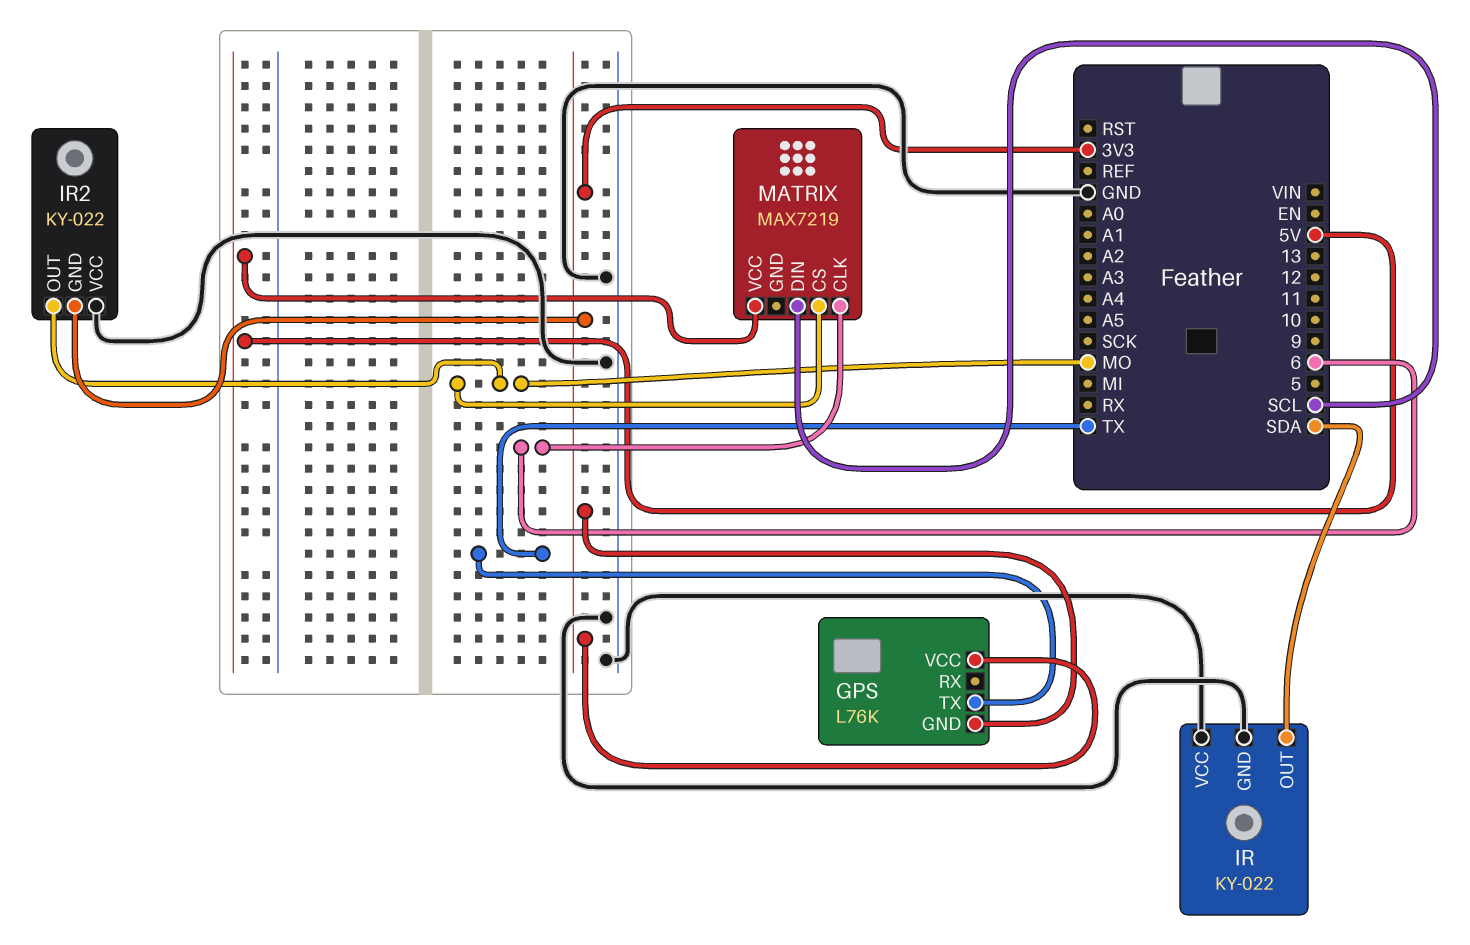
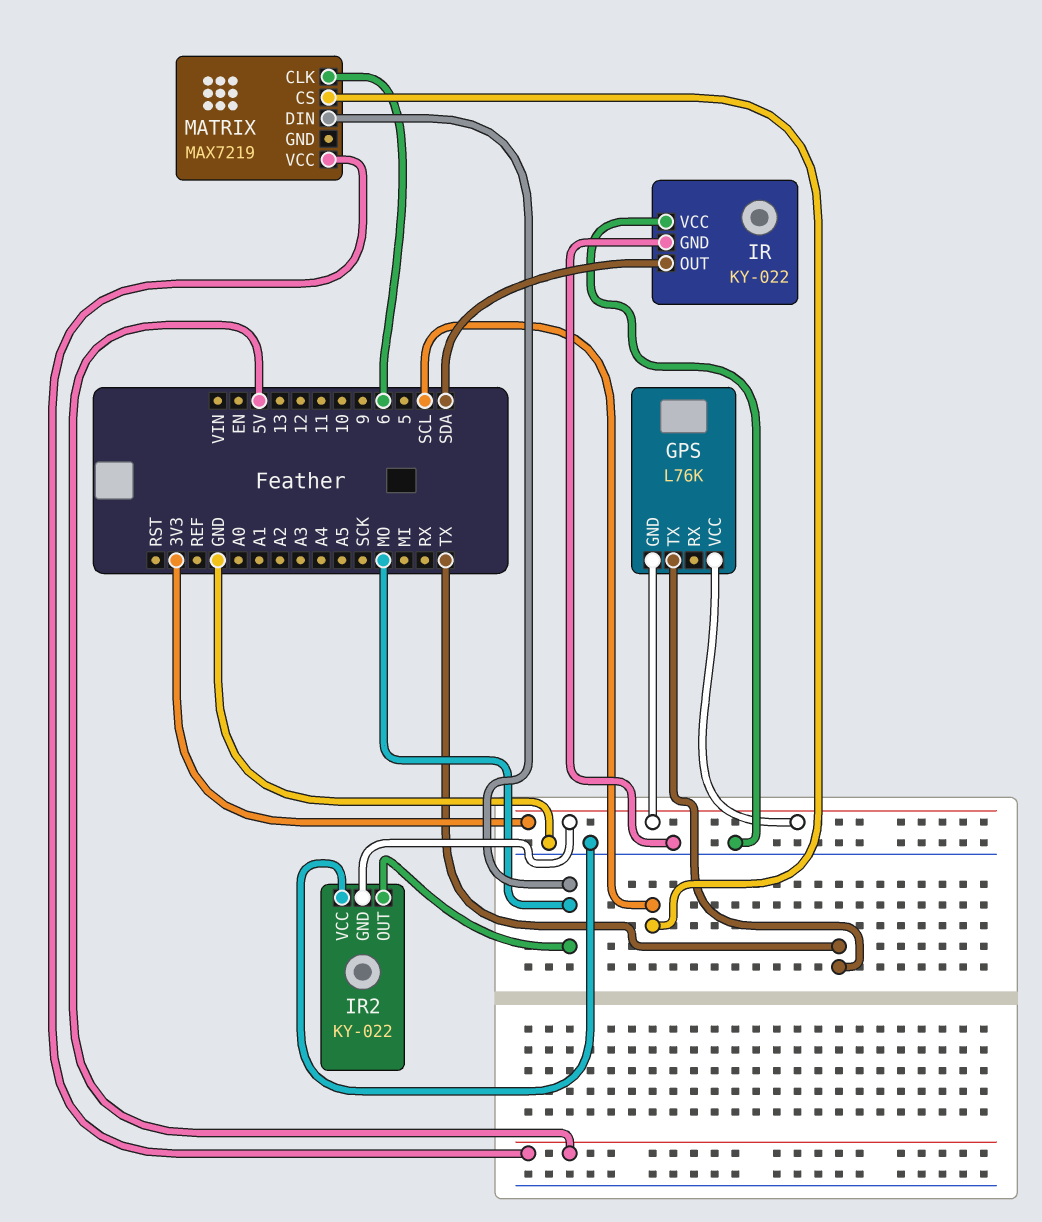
MATRIX pin CS: MO -> SCL
MATRIX pin DIN: SCL -> MO

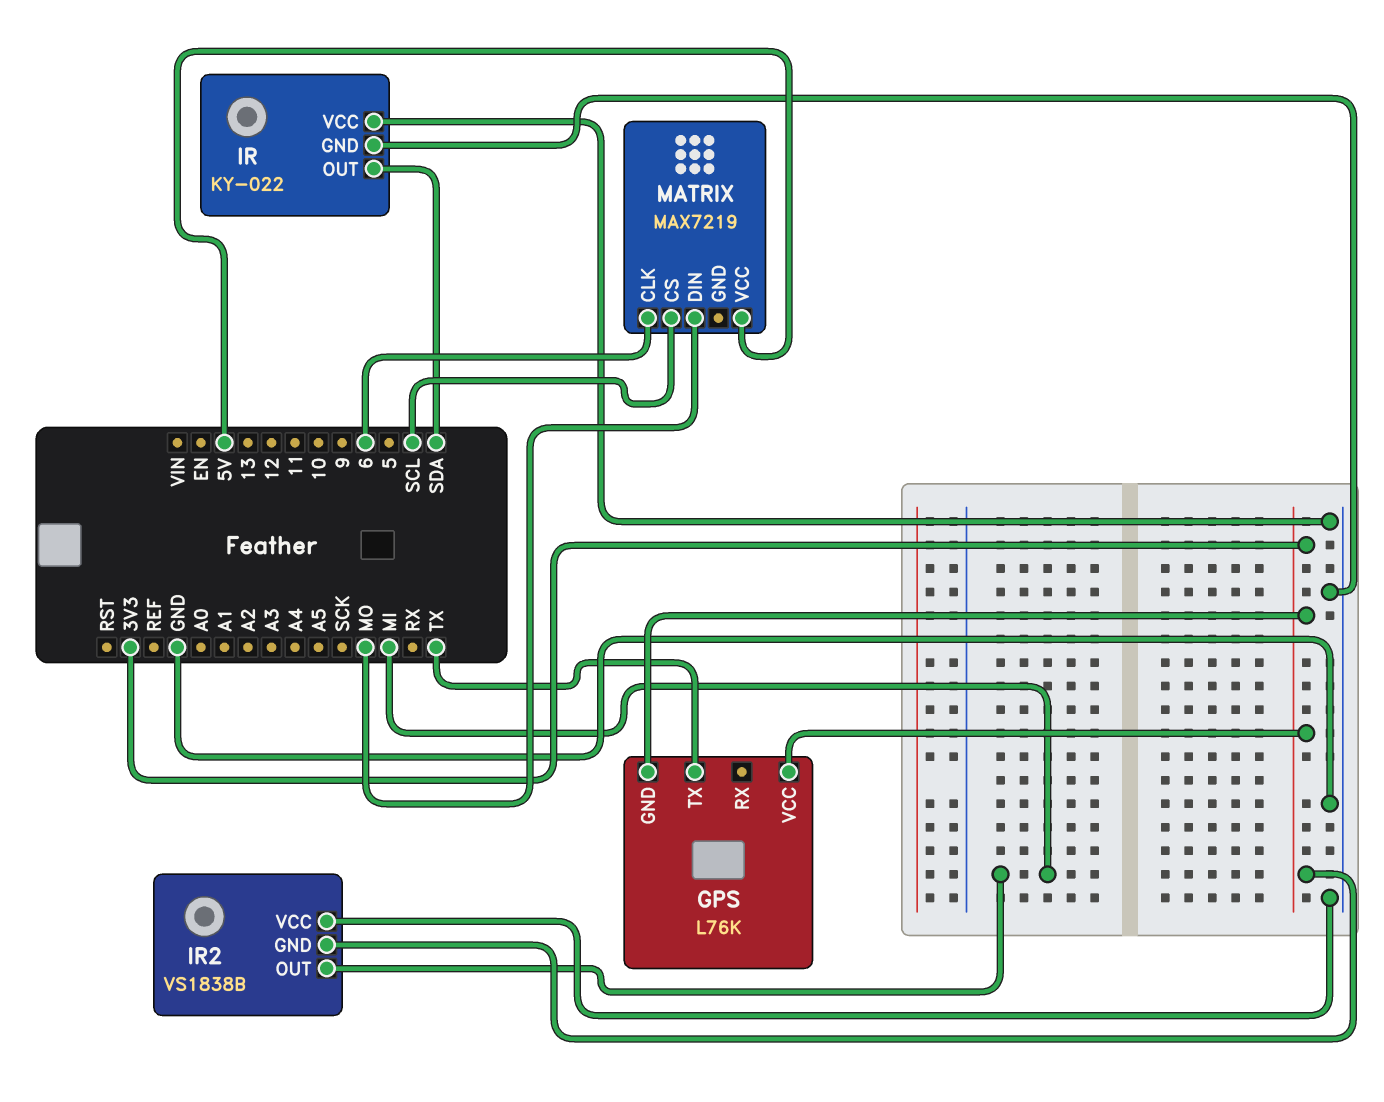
IR2: KY-022 -> VS1838B
IR2 pin OUT: MO -> MI

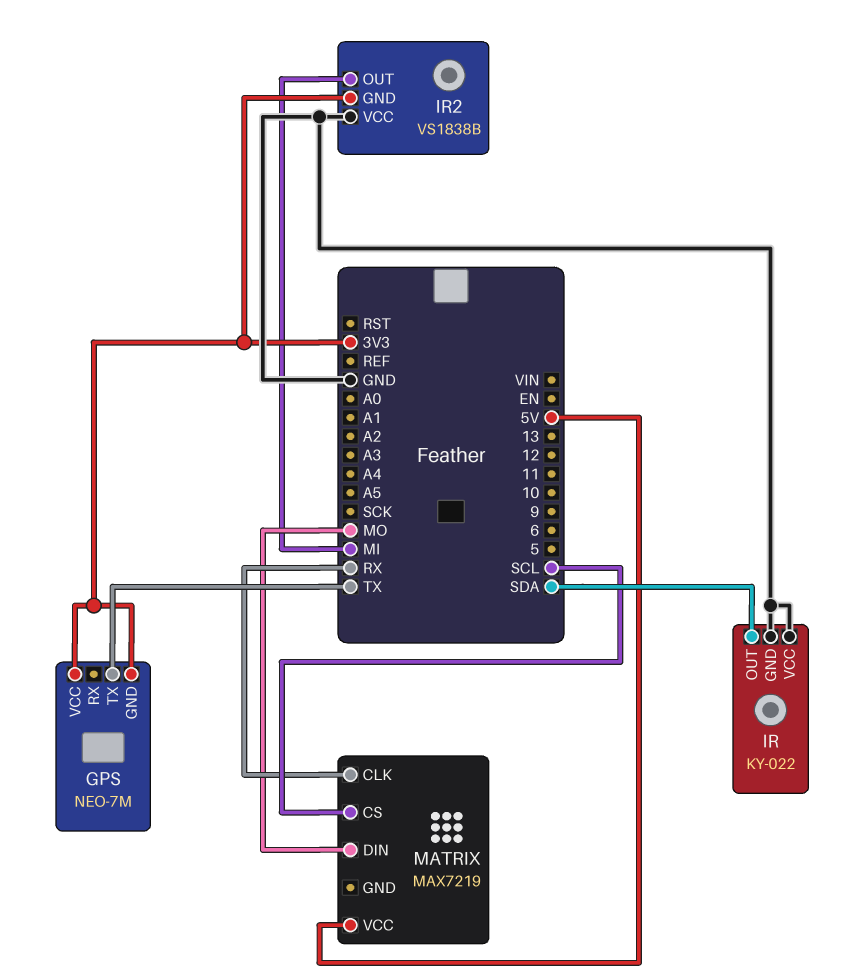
GPS: L76K -> NEO-7M
MATRIX pin CLK: 6 -> RX

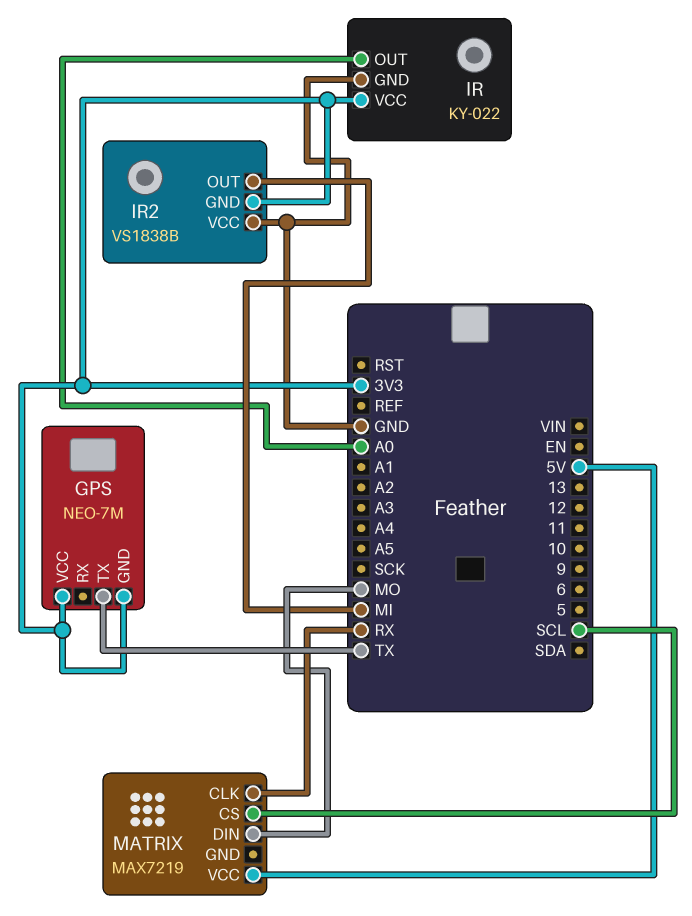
IR pin OUT: SDA -> A0
IR pin VCC: GND -> 3V3

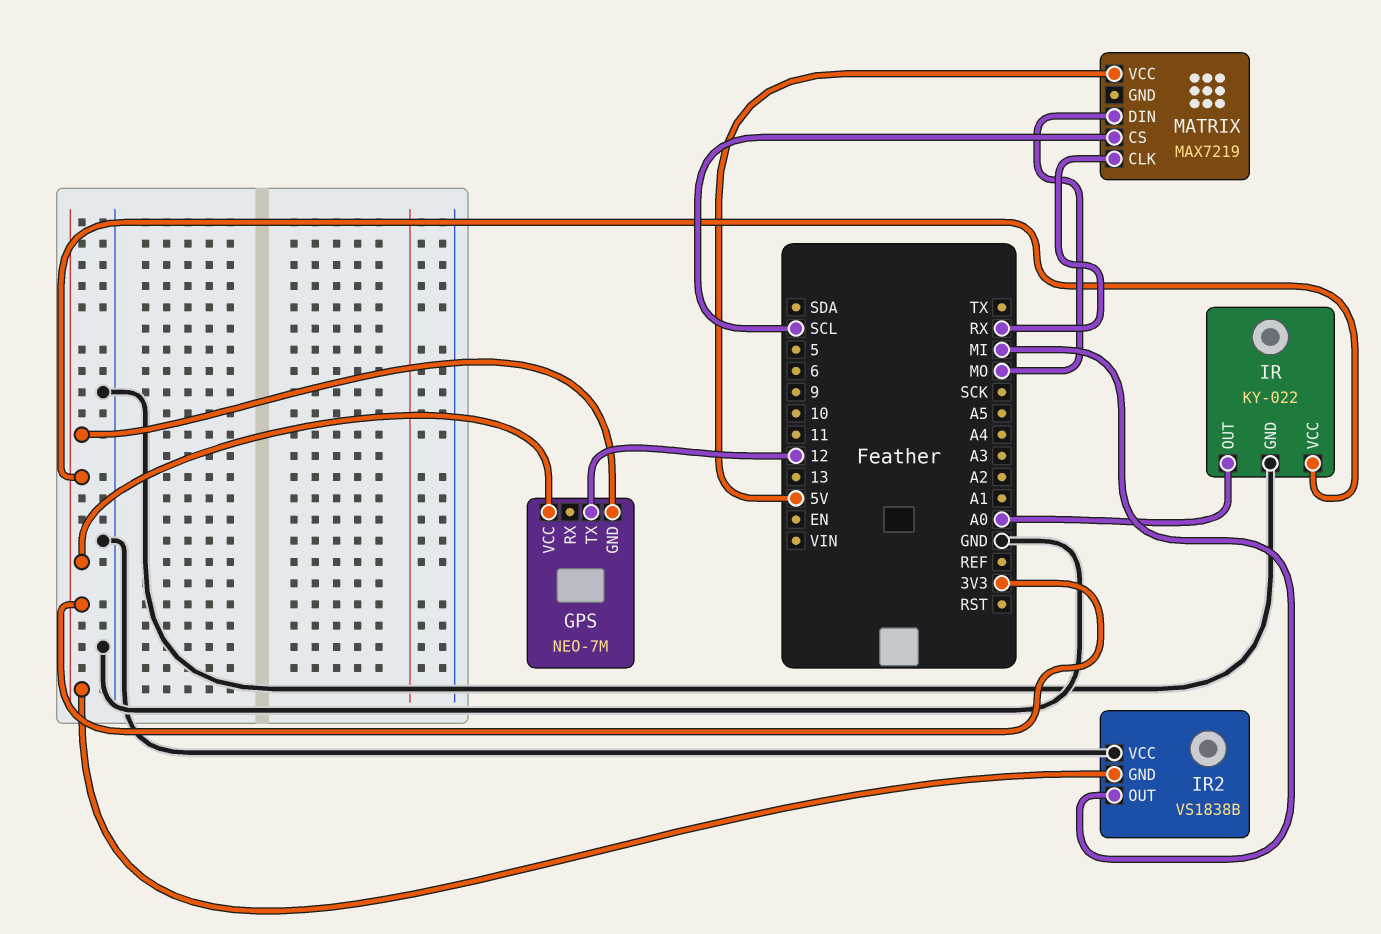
GPS pin TX: TX -> 12

